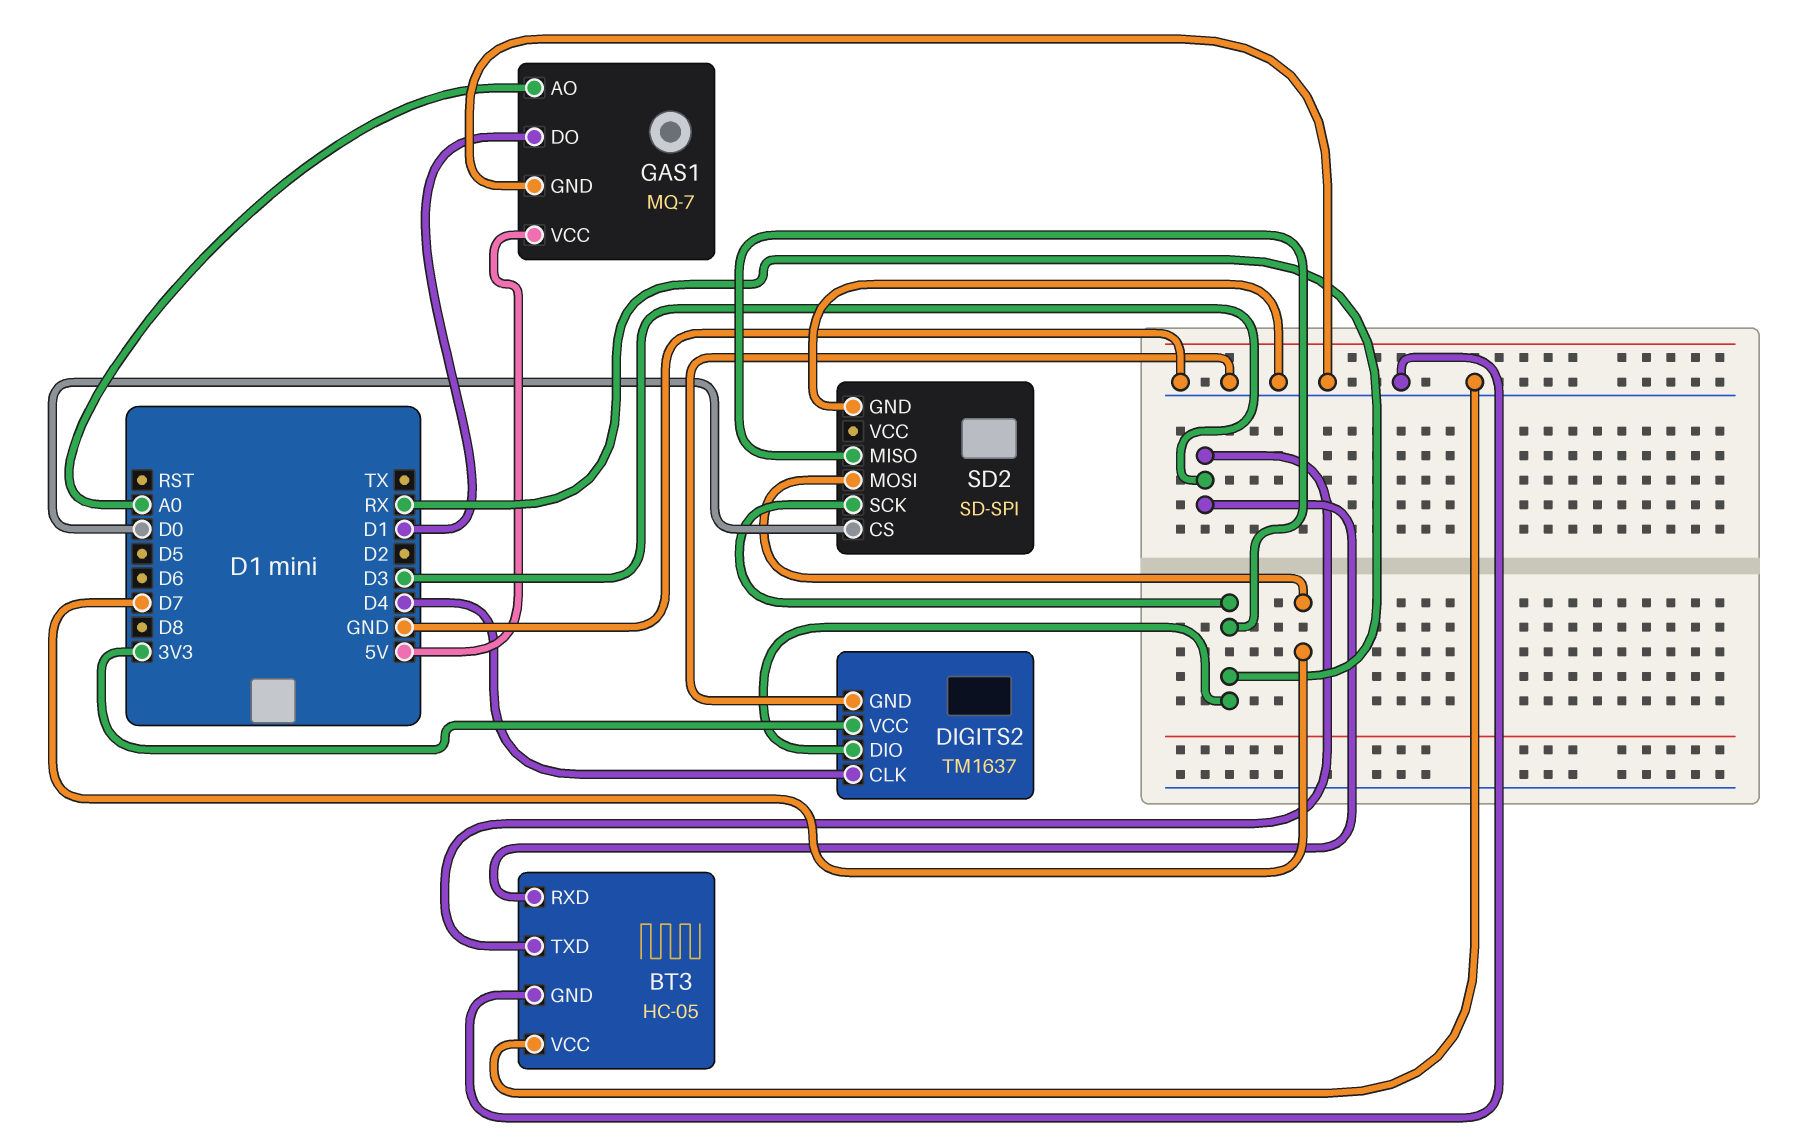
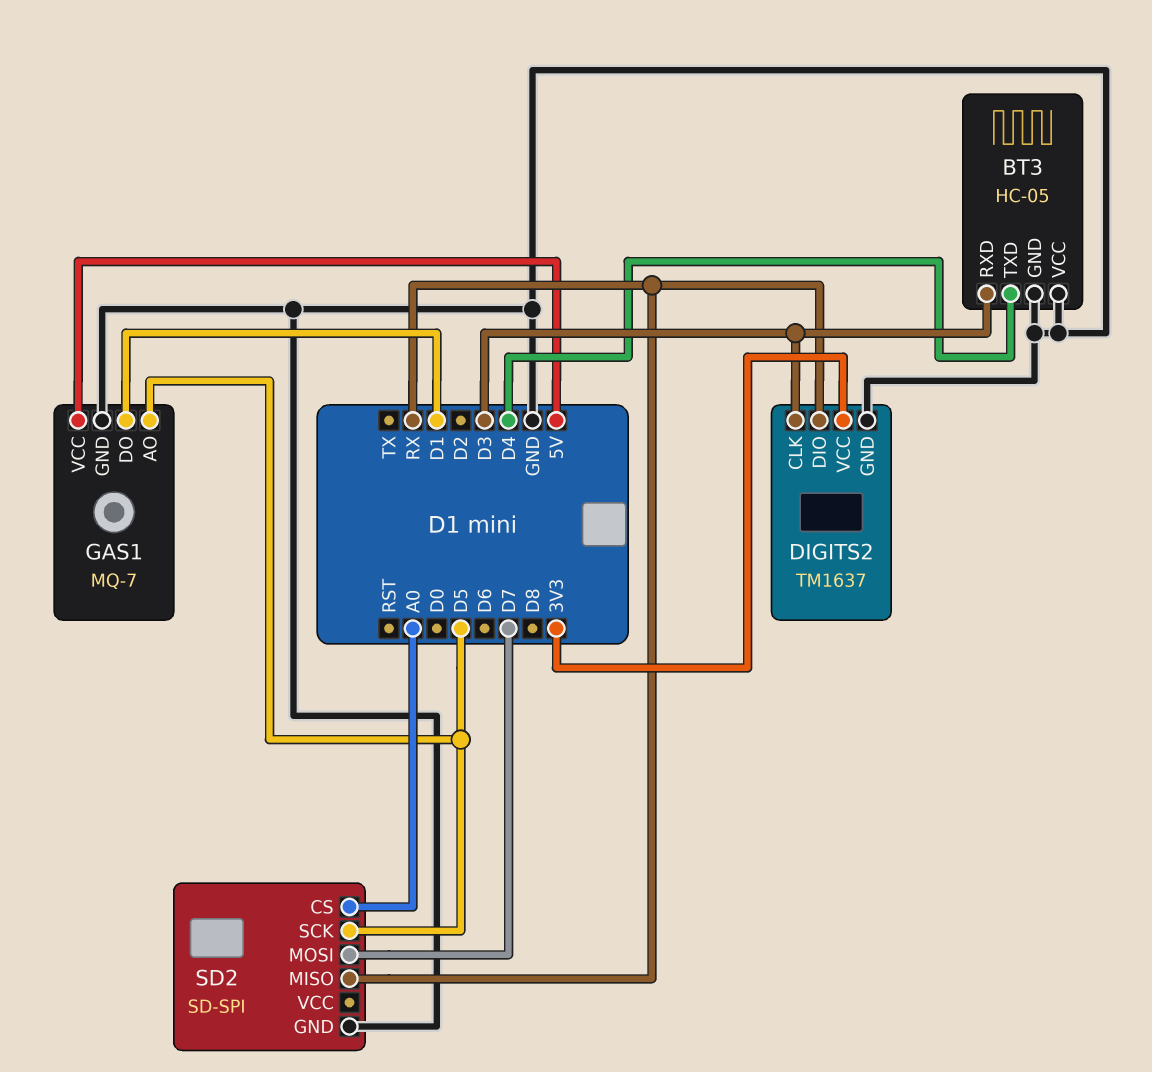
BT3 pin TXD: D3 -> D4
DIGITS2 pin CLK: D4 -> D3
GAS1 pin AO: A0 -> D5
SD2 pin CS: D0 -> A0
SD2 pin SCK: RX -> D5

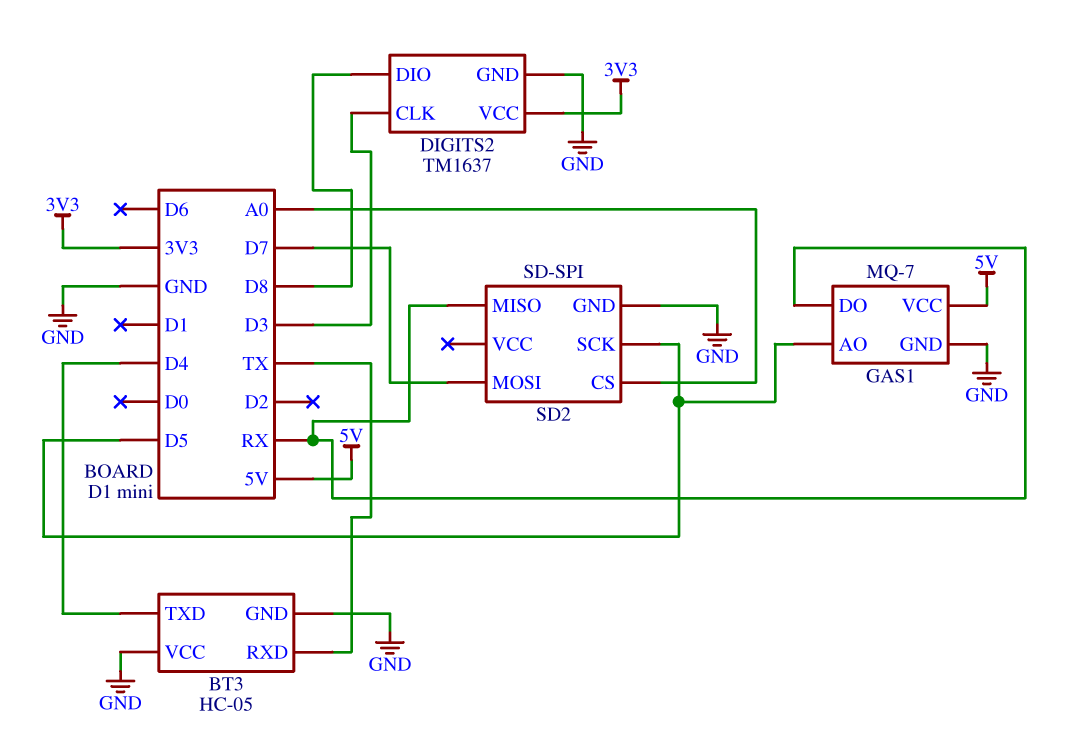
BT3 pin RXD: D3 -> TX
DIGITS2 pin DIO: RX -> D8
GAS1 pin DO: D1 -> RX

